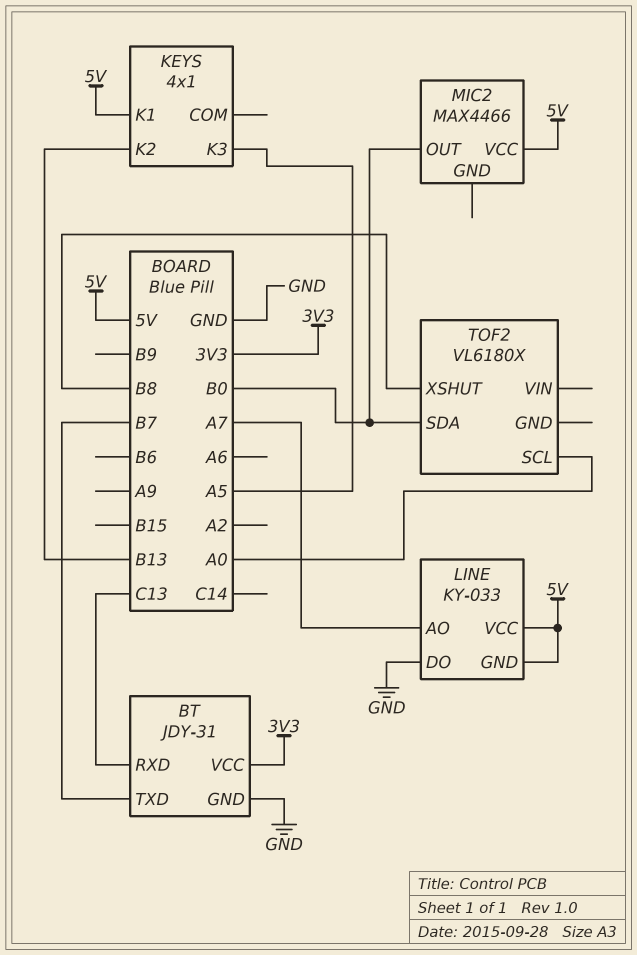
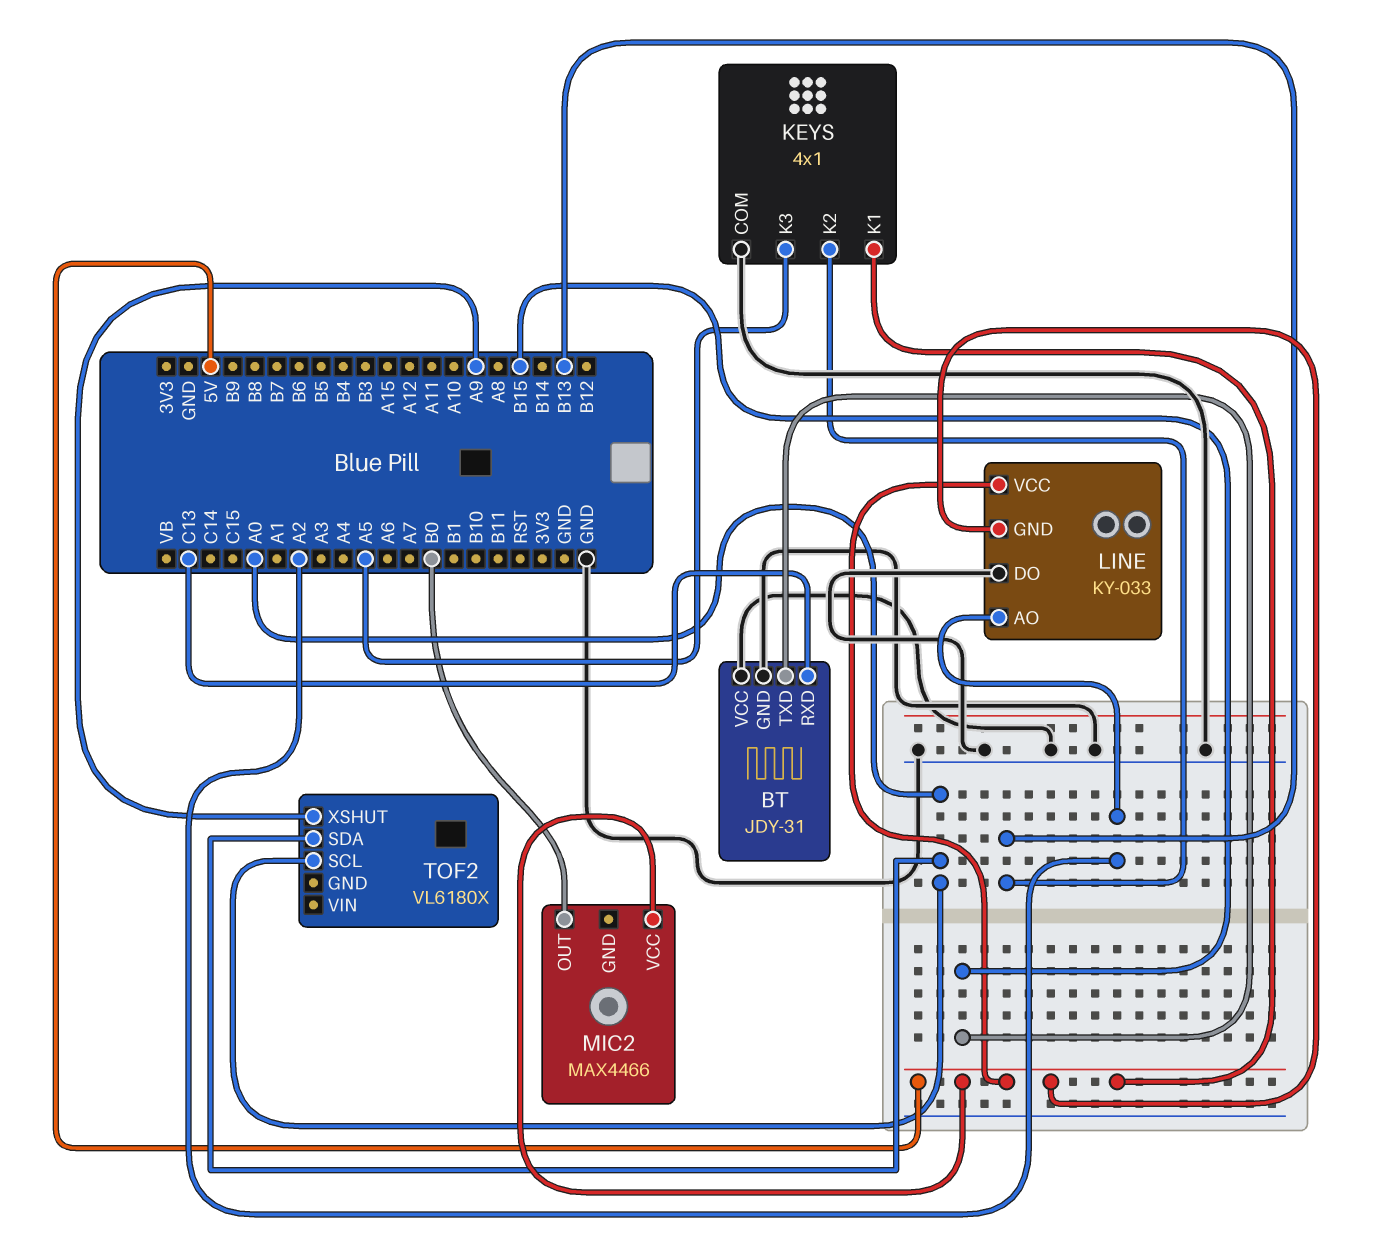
BT pin TXD: B7 -> B15
BT pin VCC: 3V3 -> GND
KEYS pin COM: none -> GND
LINE pin AO: A7 -> A2
TOF2 pin SDA: B0 -> A0
TOF2 pin XSHUT: B8 -> A9

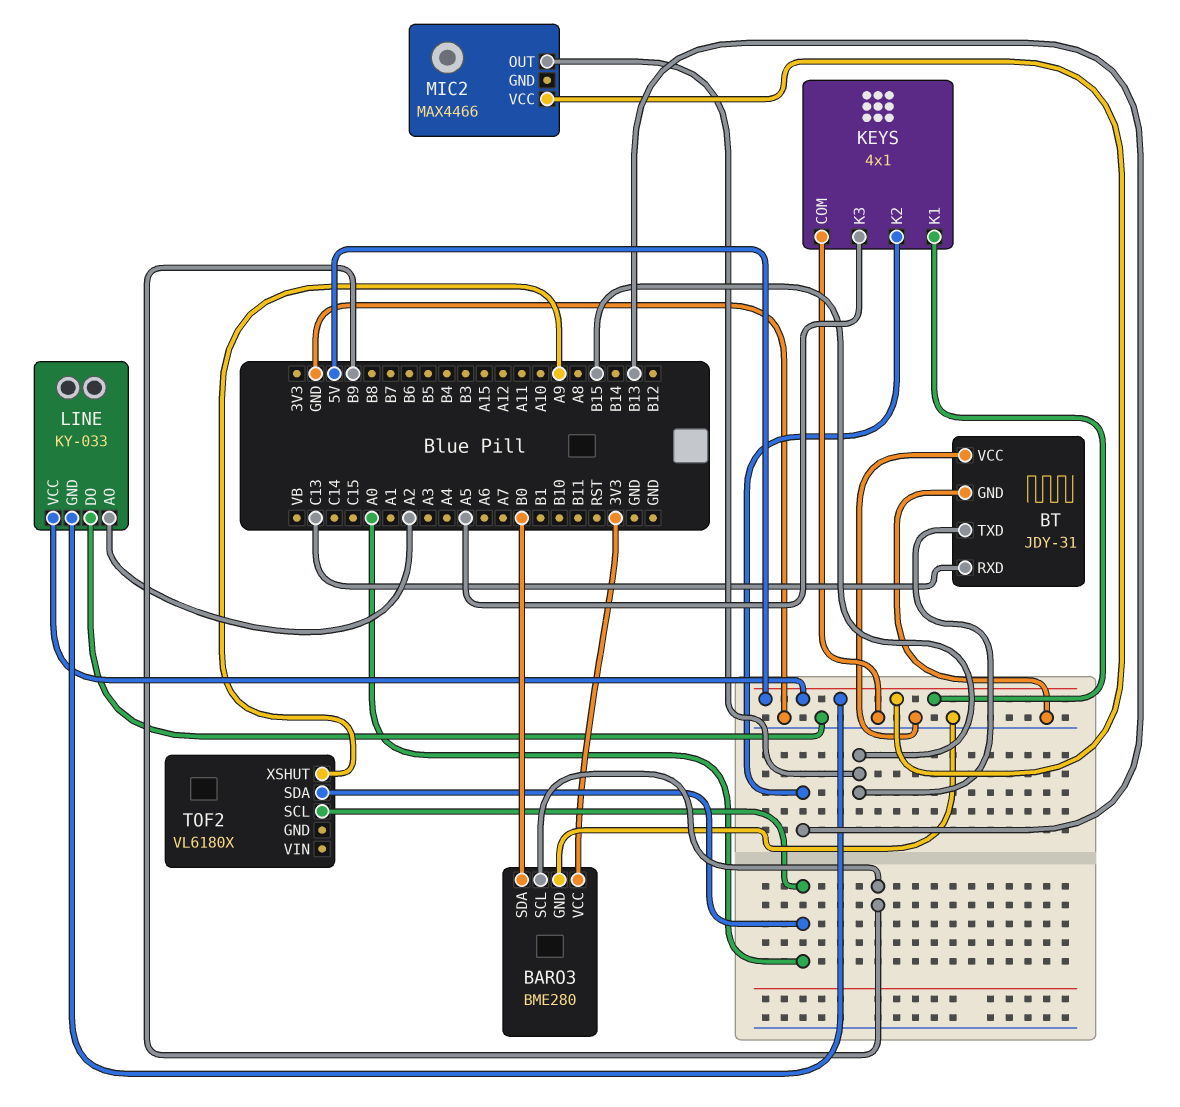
BARO3: none -> BME280
BARO3 pin GND: none -> GND
BARO3 pin SCL: none -> B9
BARO3 pin SDA: none -> B0
BARO3 pin VCC: none -> 3V3
MIC2 pin OUT: B0 -> B15

